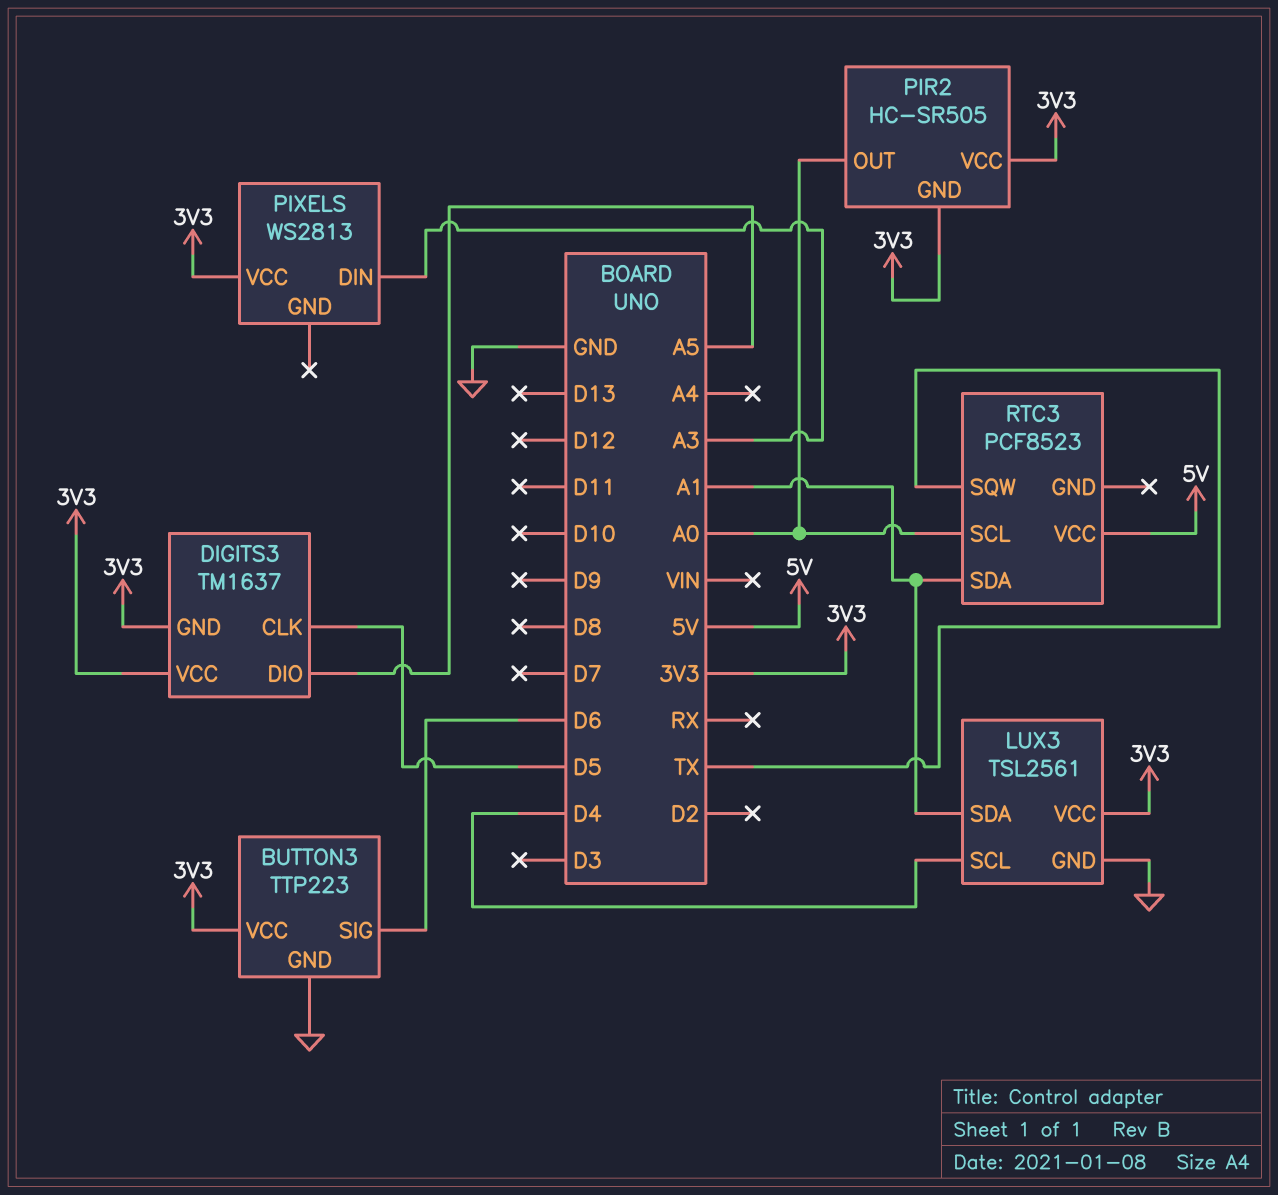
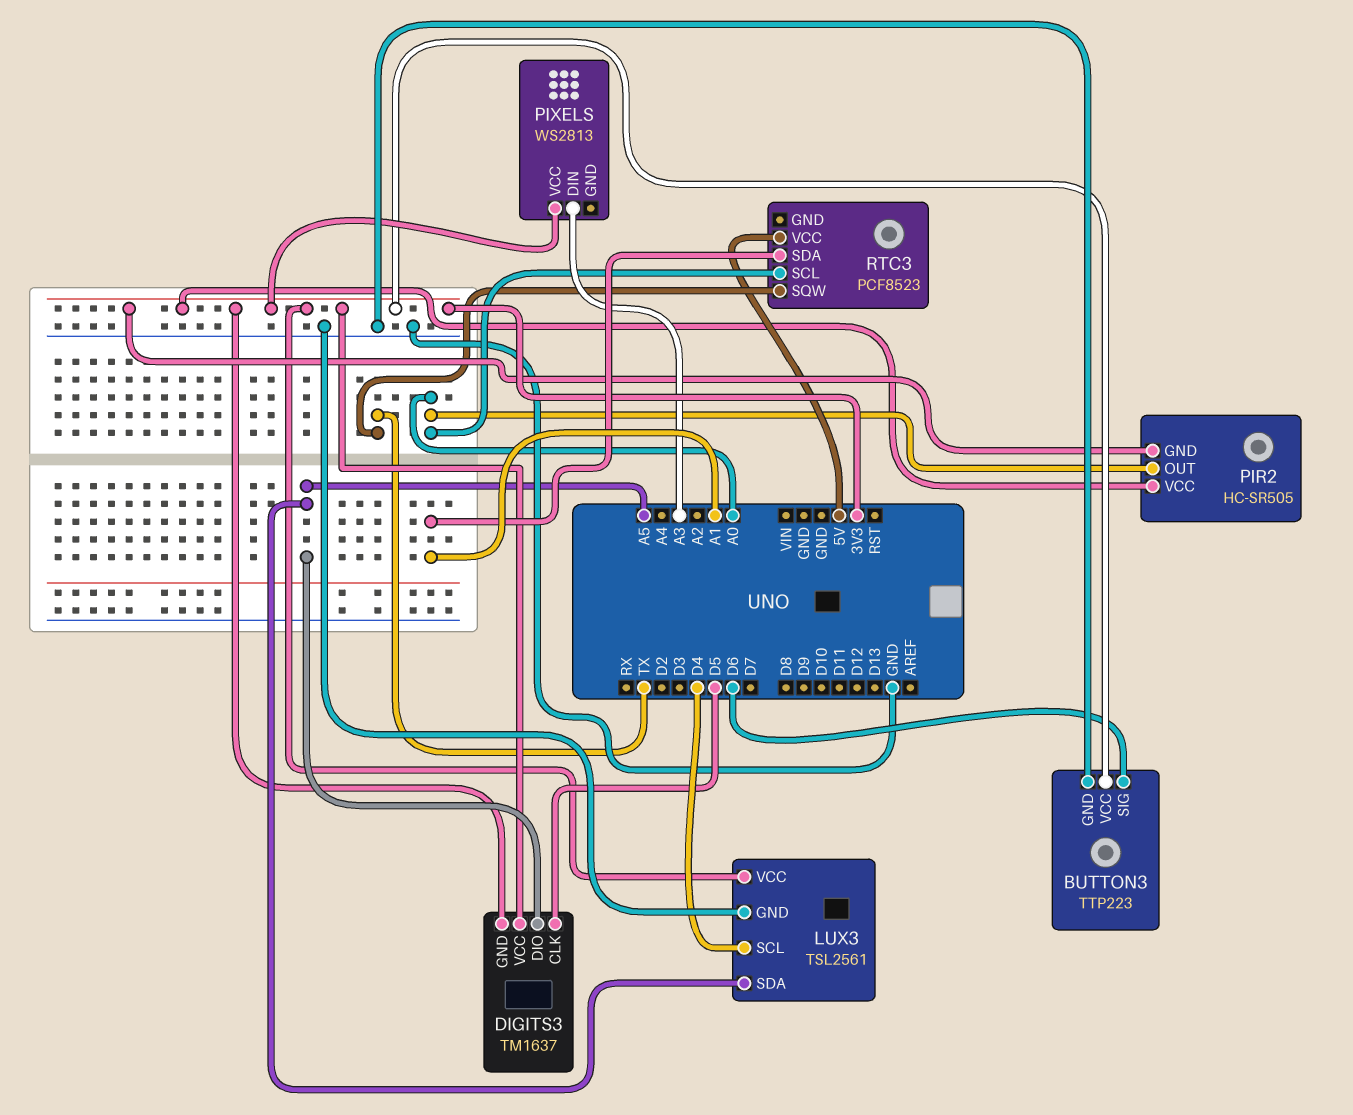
LUX3 pin SDA: A1 -> A5

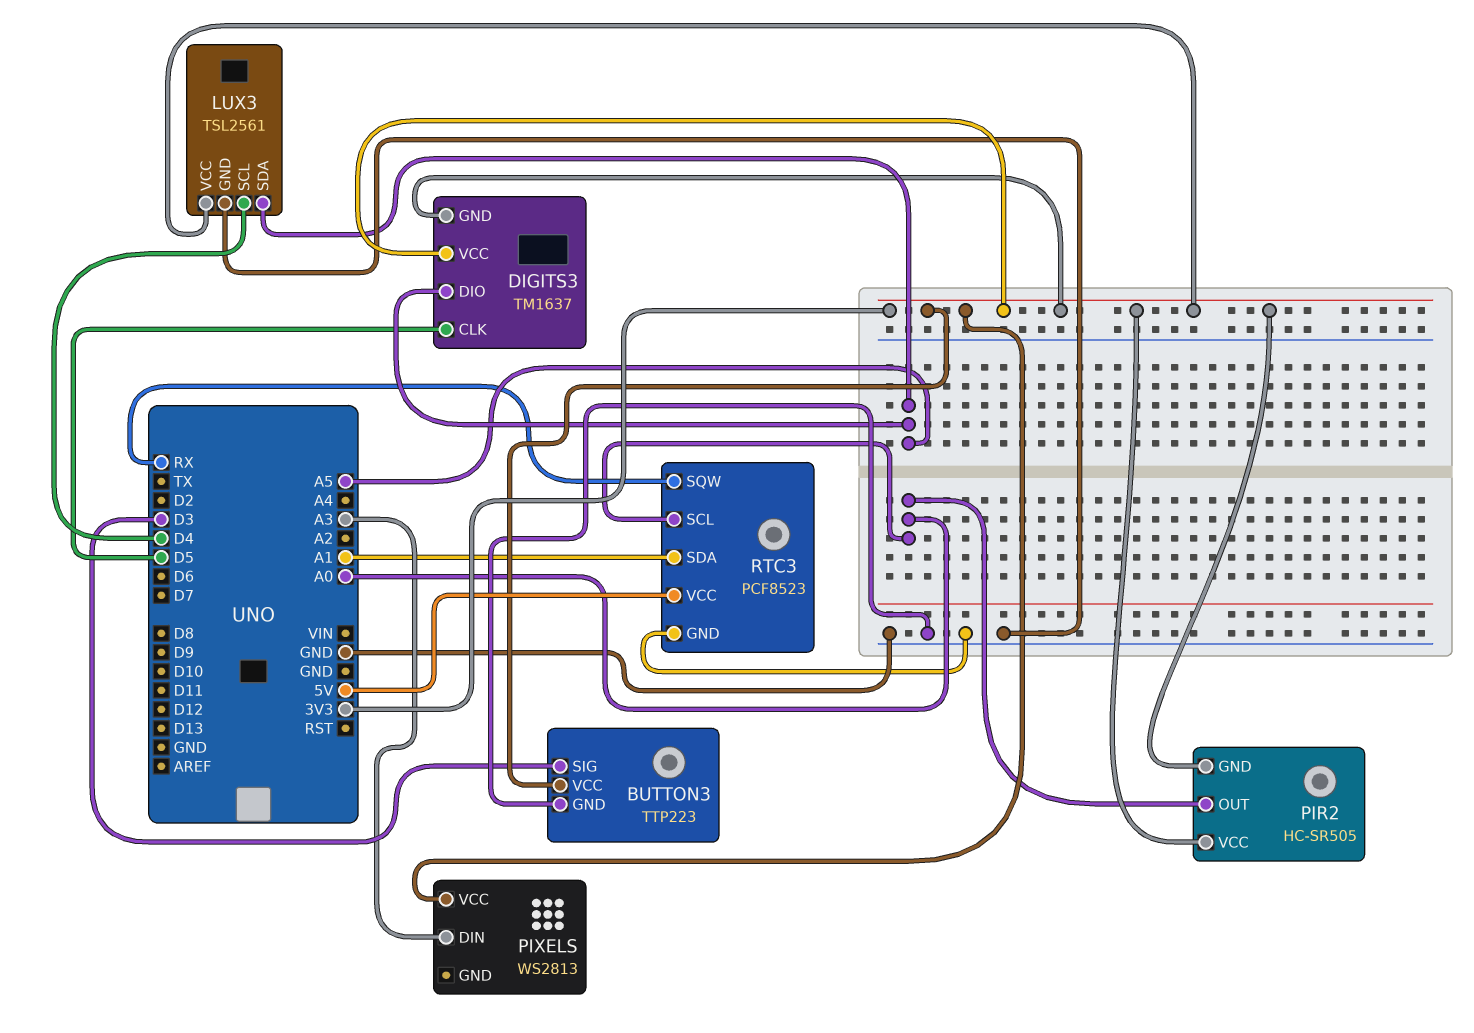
BUTTON3 pin SIG: D6 -> D3
RTC3 pin GND: none -> GND
RTC3 pin SQW: TX -> RX

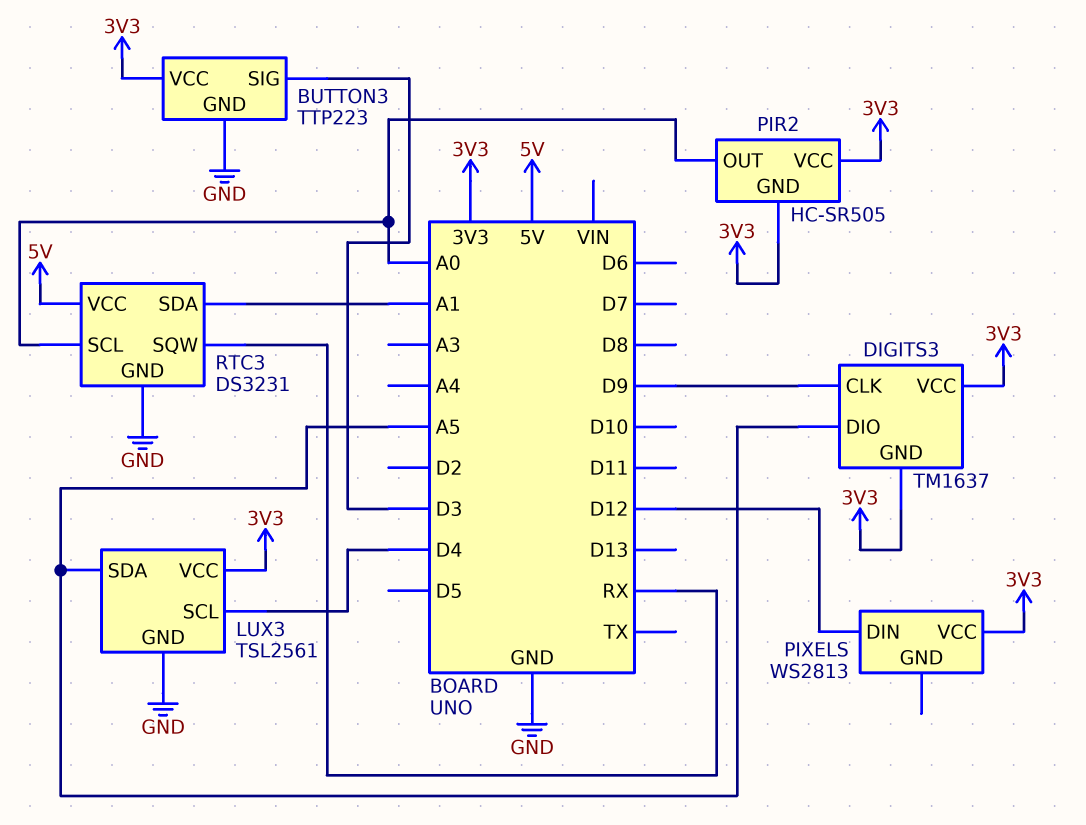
DIGITS3 pin CLK: D5 -> D9
PIXELS pin DIN: A3 -> D12
RTC3: PCF8523 -> DS3231

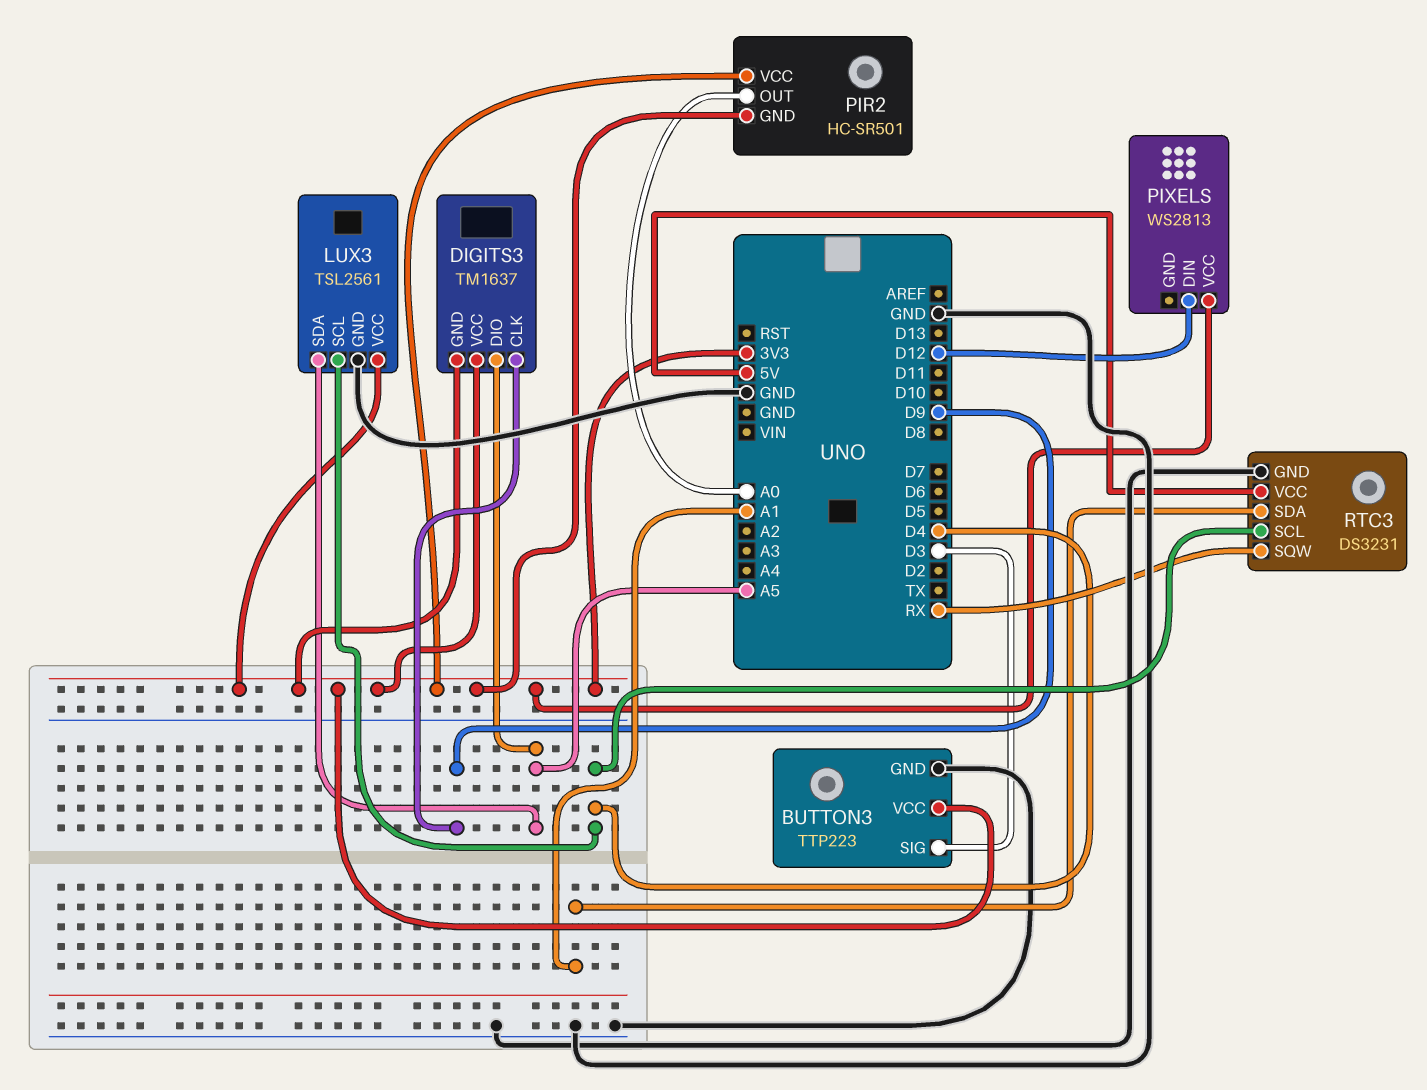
PIR2: HC-SR505 -> HC-SR501
RTC3 pin SCL: A0 -> D4

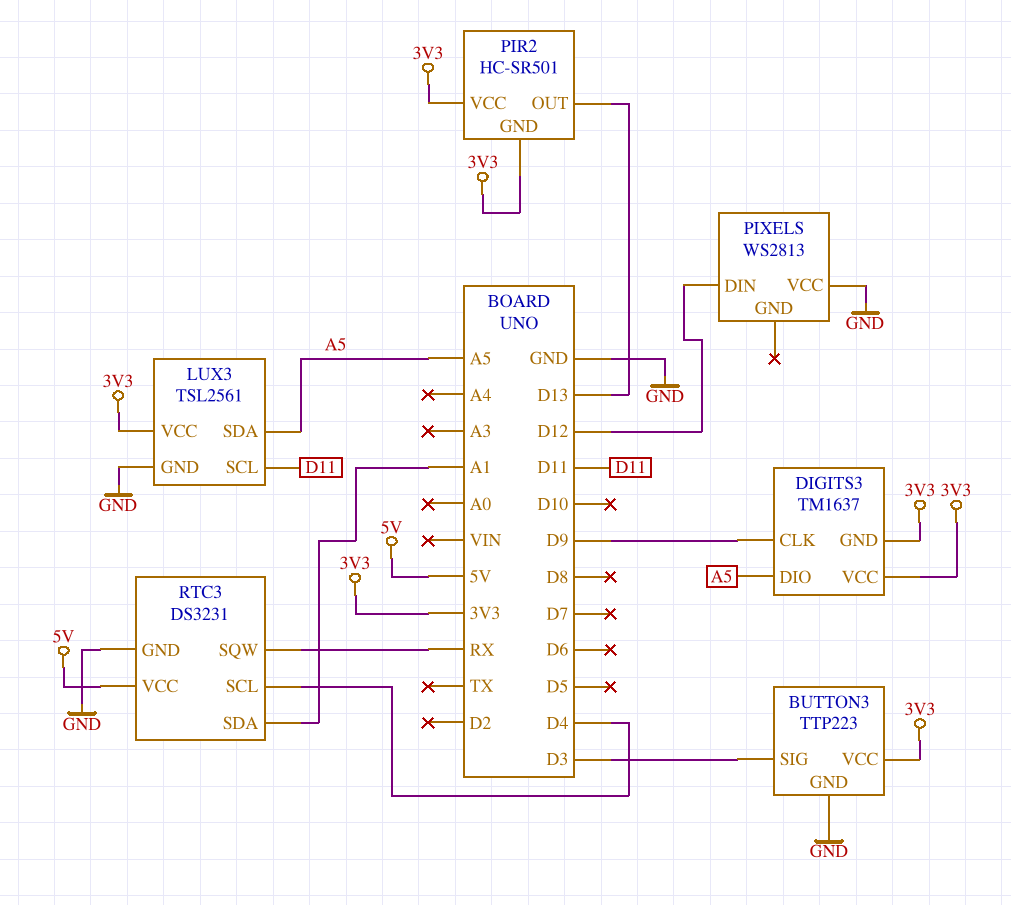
LUX3 pin SCL: D4 -> D11
PIR2 pin OUT: A0 -> D13
PIXELS pin VCC: 3V3 -> GND

